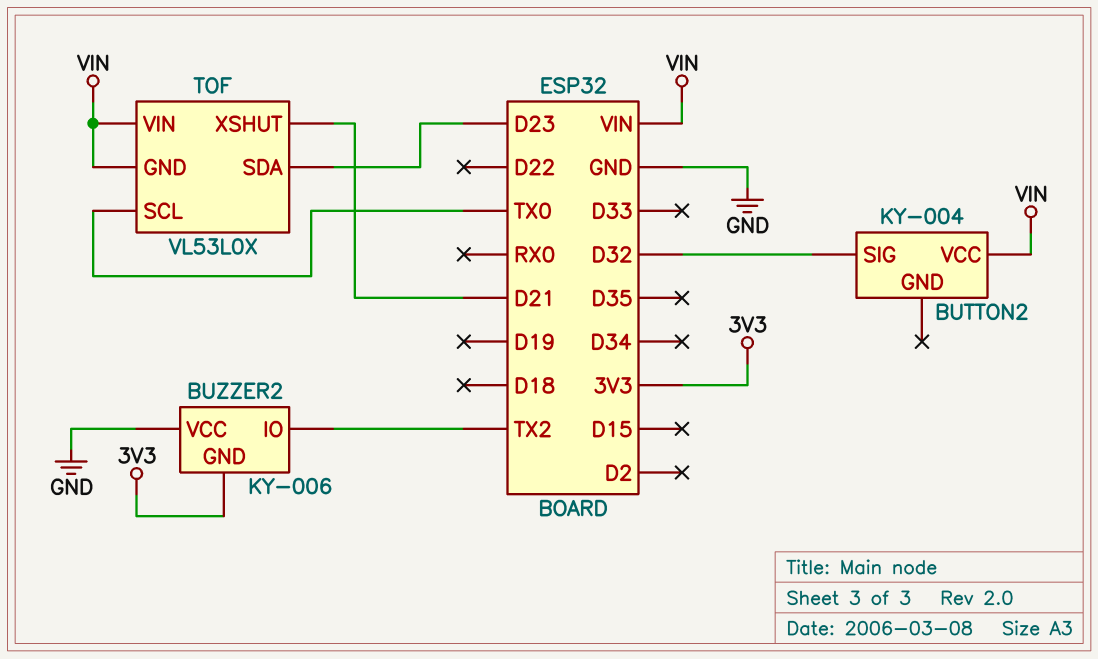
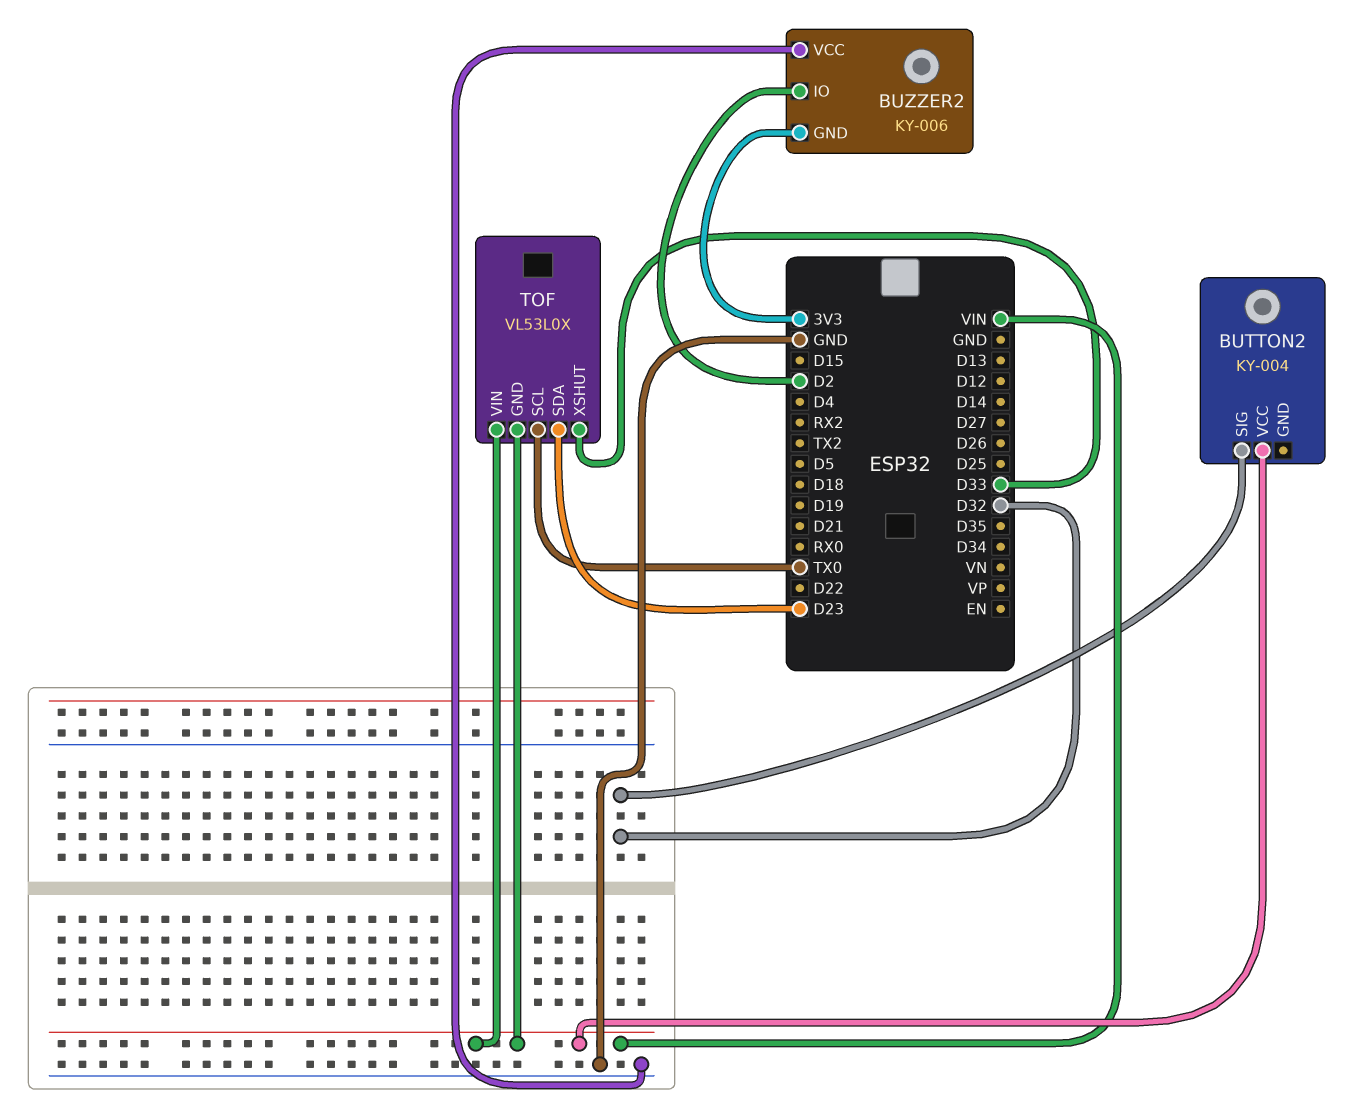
BUZZER2 pin IO: TX2 -> D2
TOF pin XSHUT: D21 -> D33

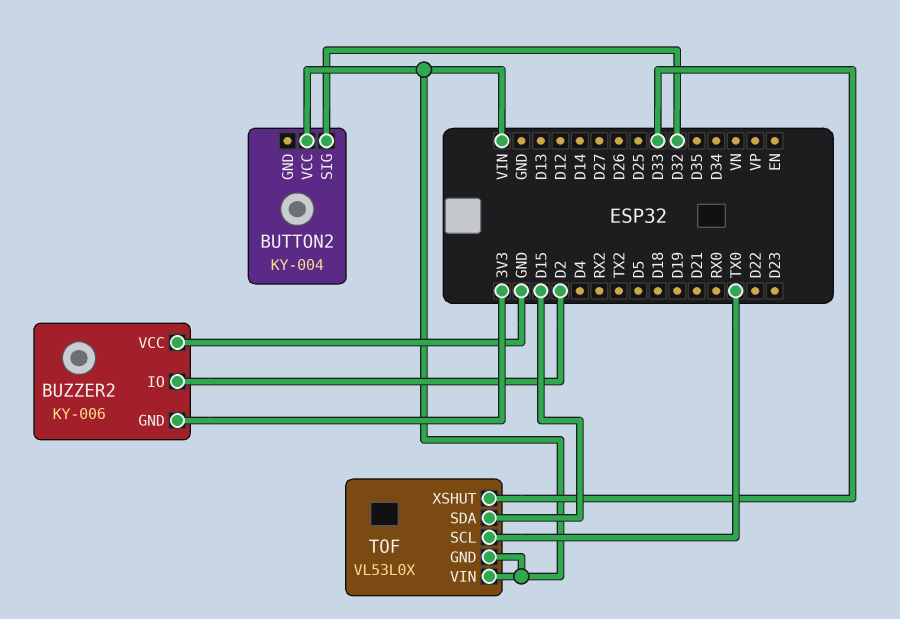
TOF pin SDA: D23 -> D15

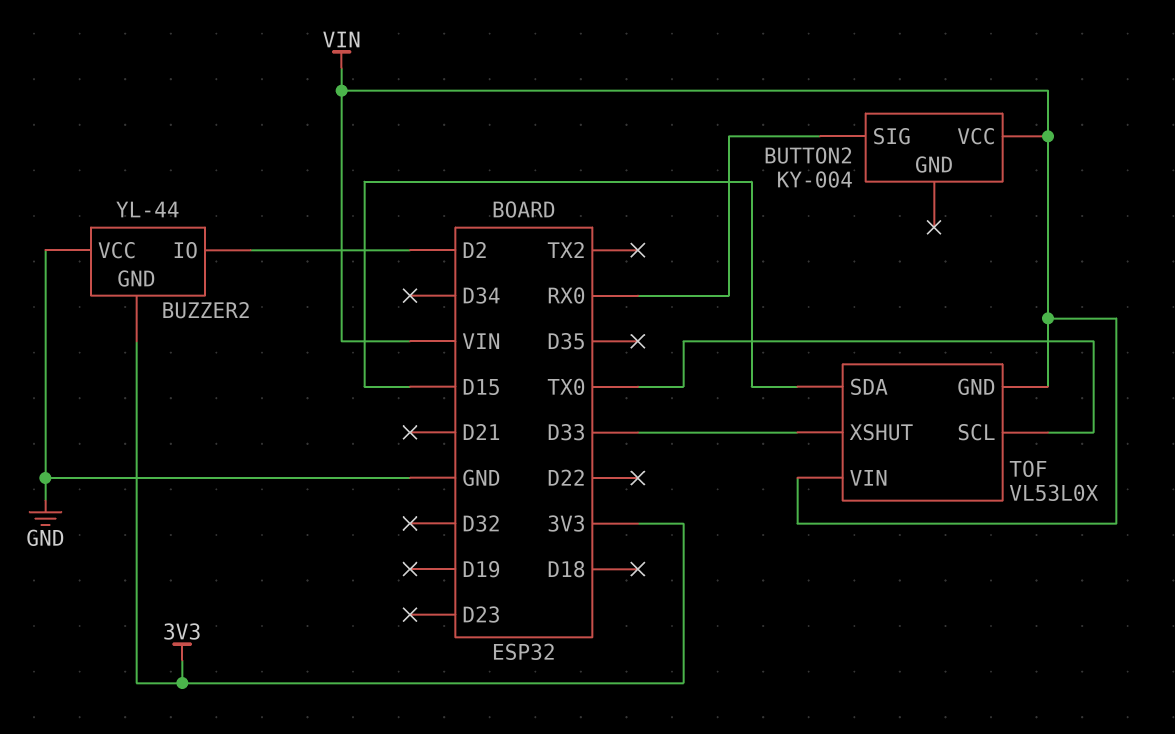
BUTTON2 pin SIG: D32 -> RX0
BUZZER2: KY-006 -> YL-44

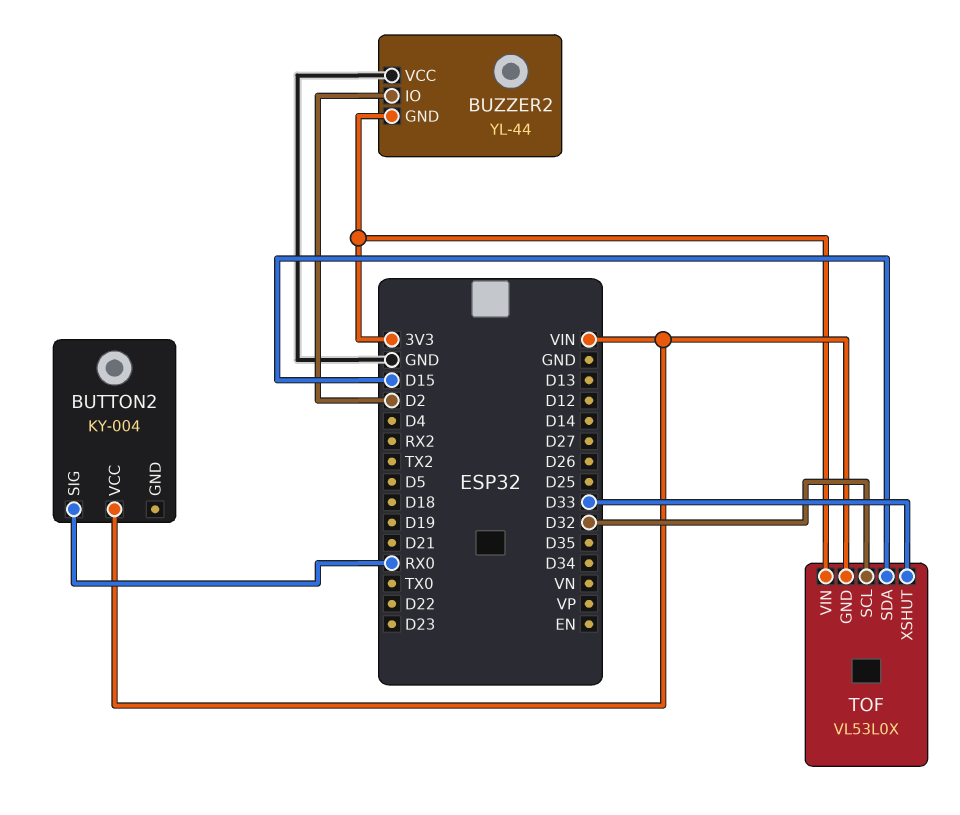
TOF pin SCL: TX0 -> D32
TOF pin VIN: VIN -> 3V3

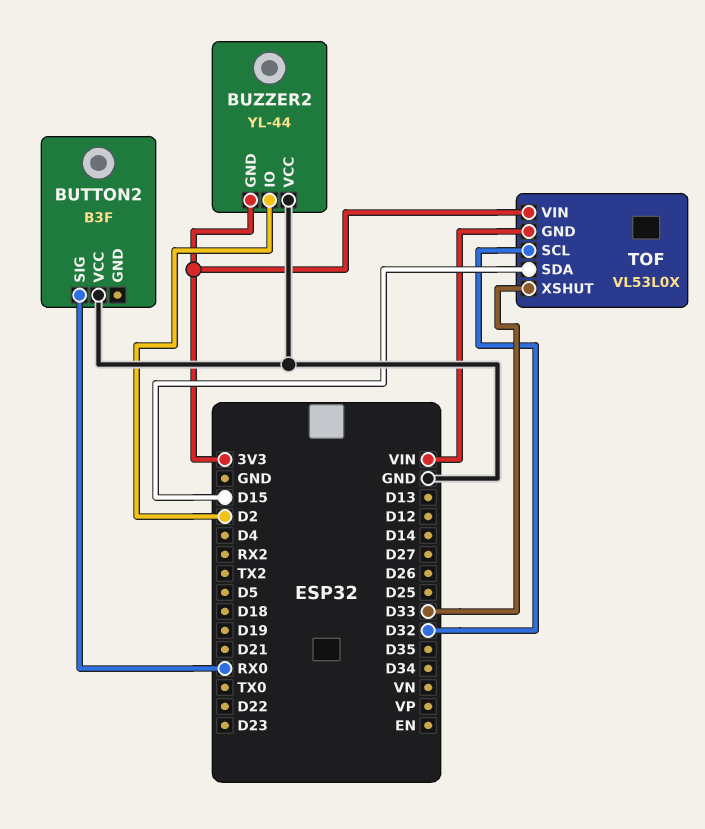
BUTTON2: KY-004 -> B3F
BUTTON2 pin VCC: VIN -> GND

